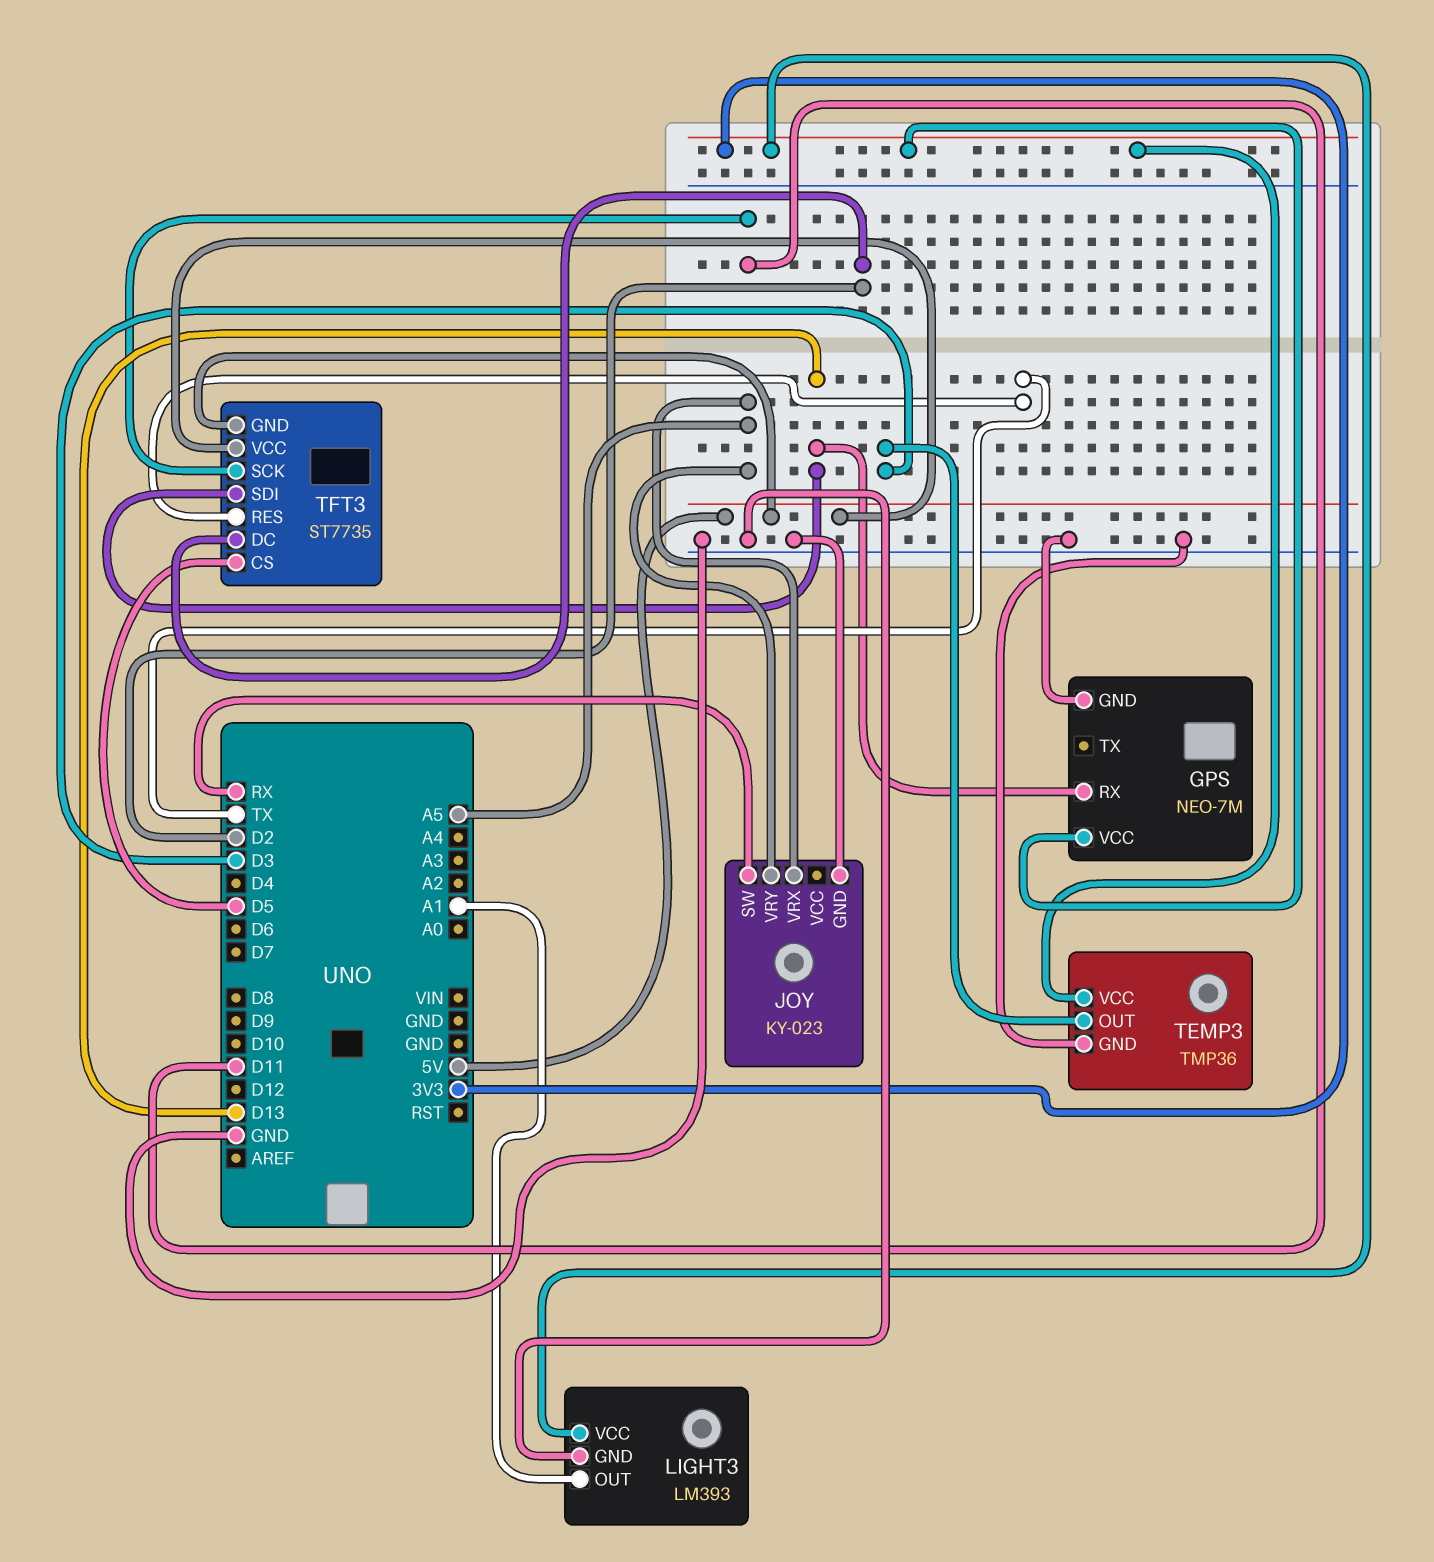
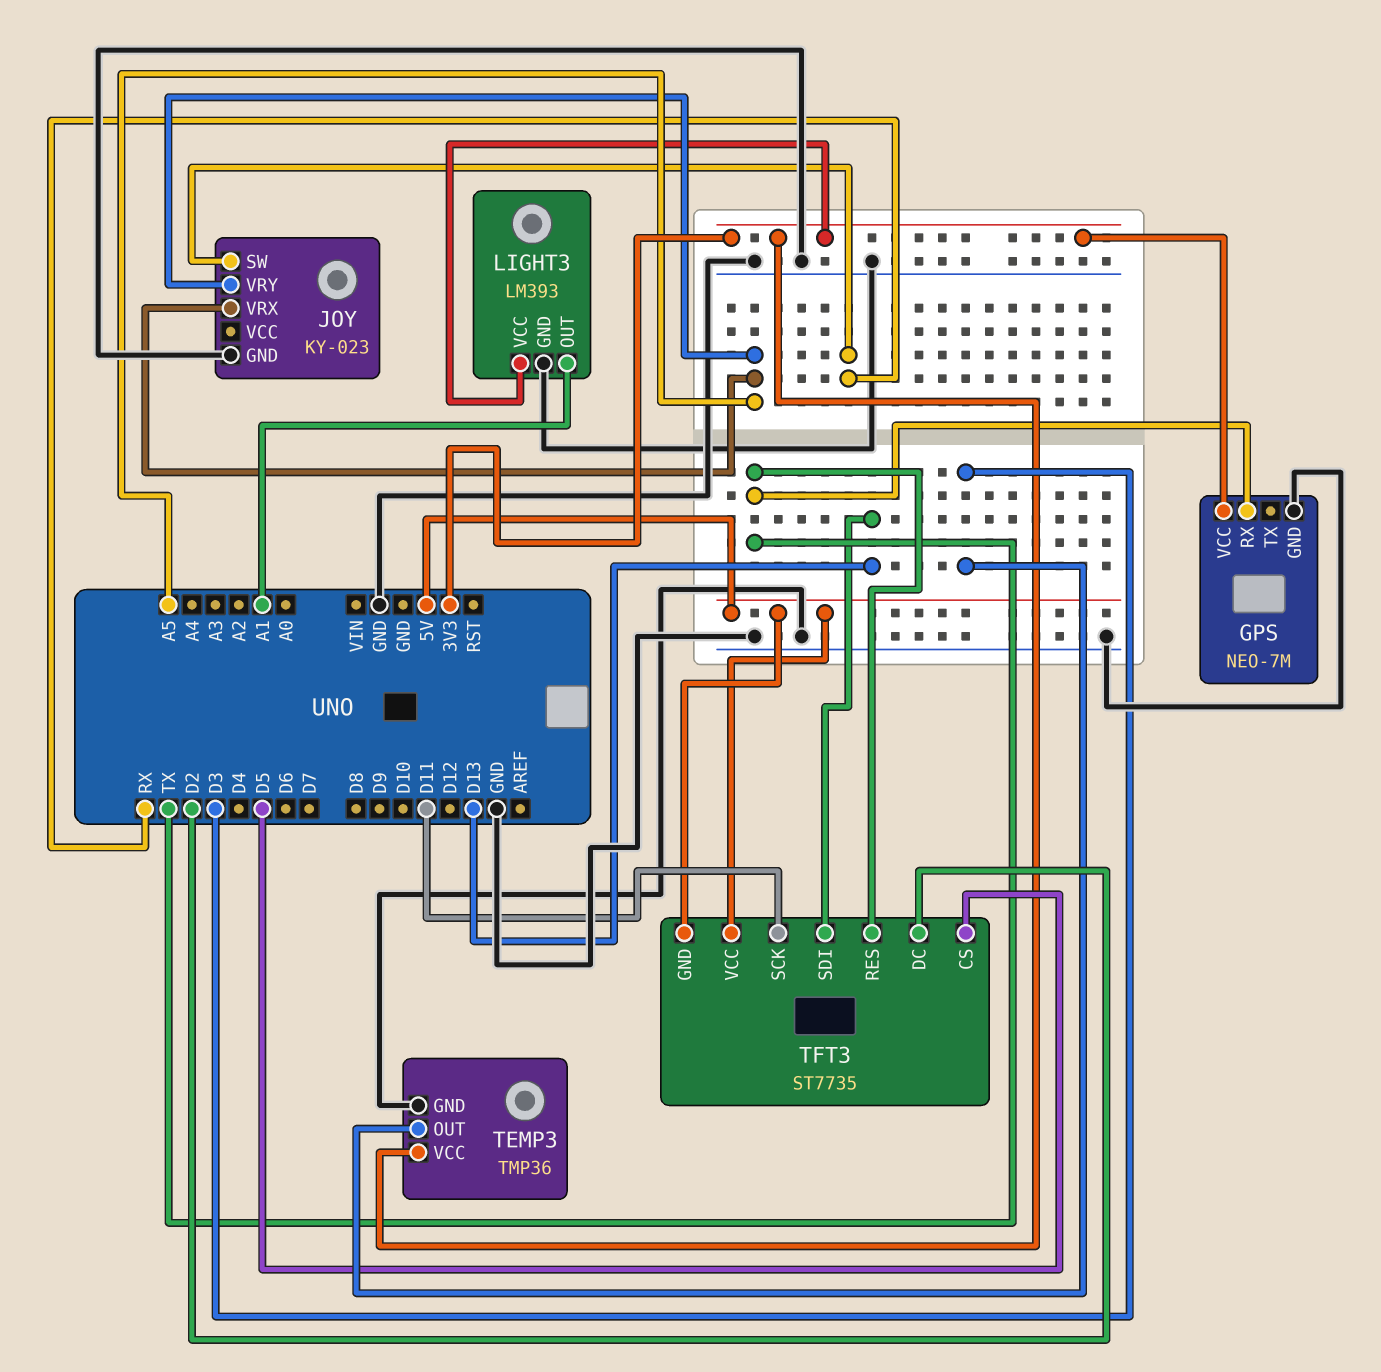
GPS pin RX: D13 -> TX

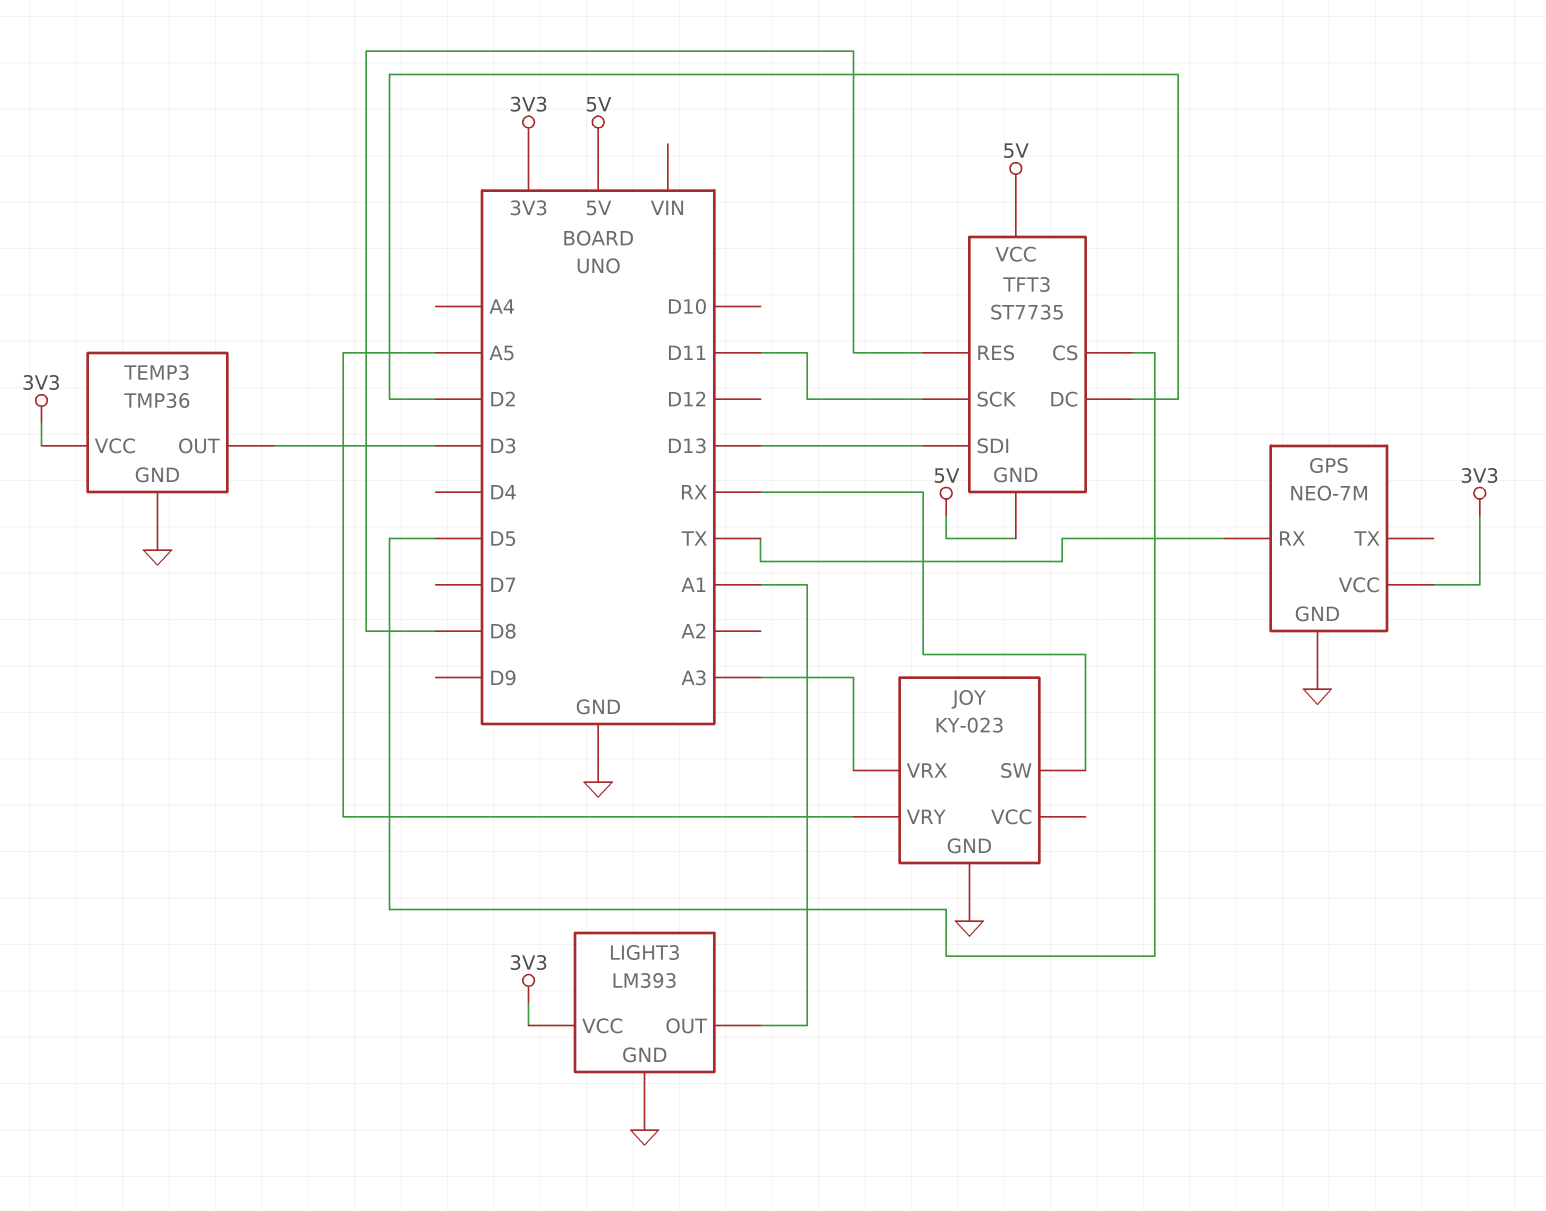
JOY pin VRX: A5 -> A3
TFT3 pin RES: TX -> D8

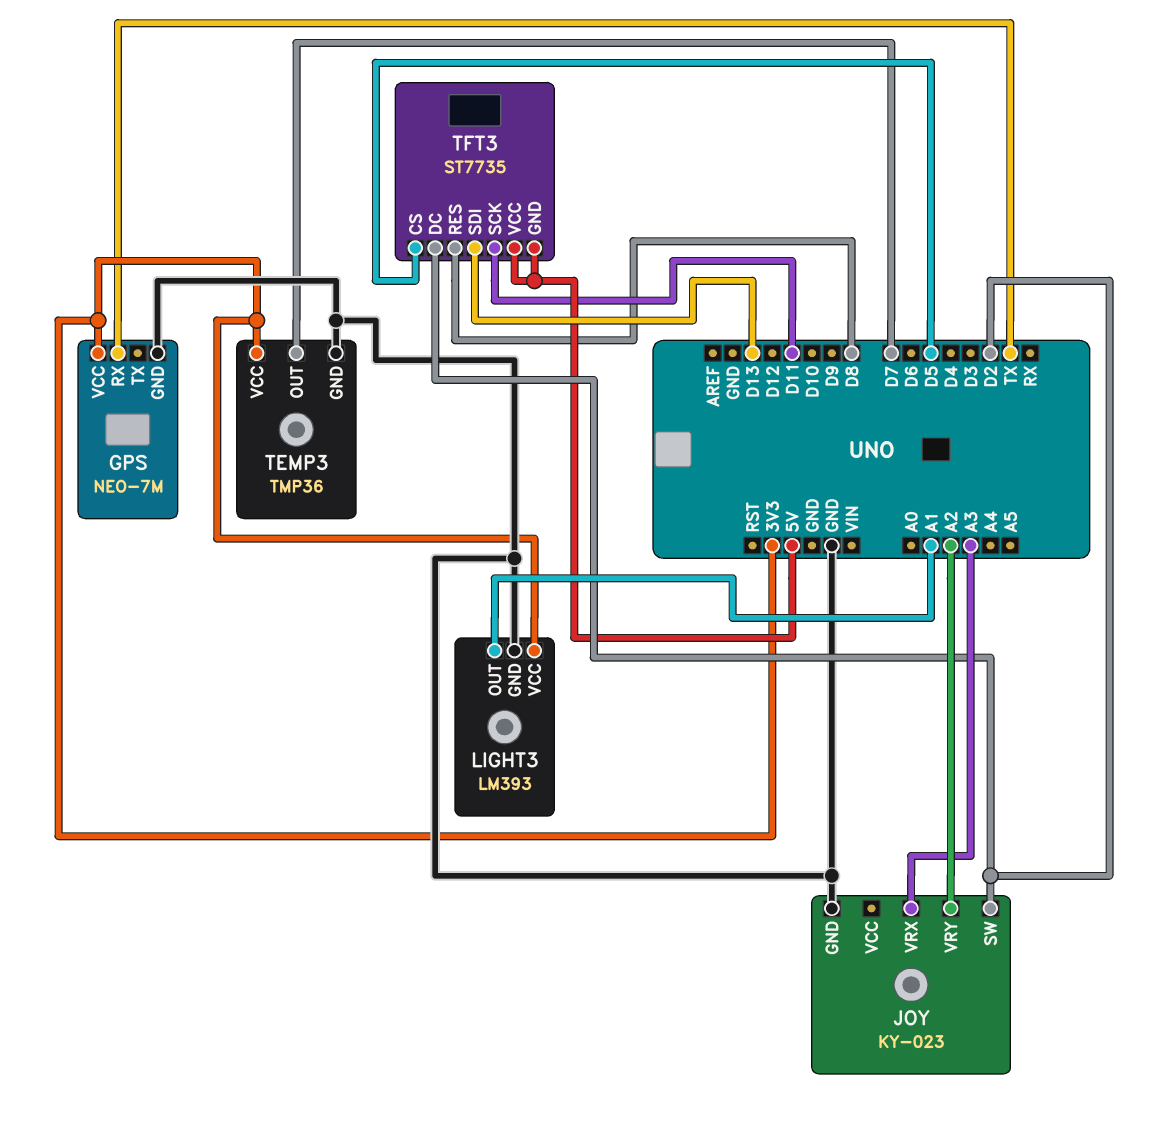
JOY pin SW: RX -> D2
JOY pin VRY: A5 -> A2
TEMP3 pin OUT: D3 -> D7

